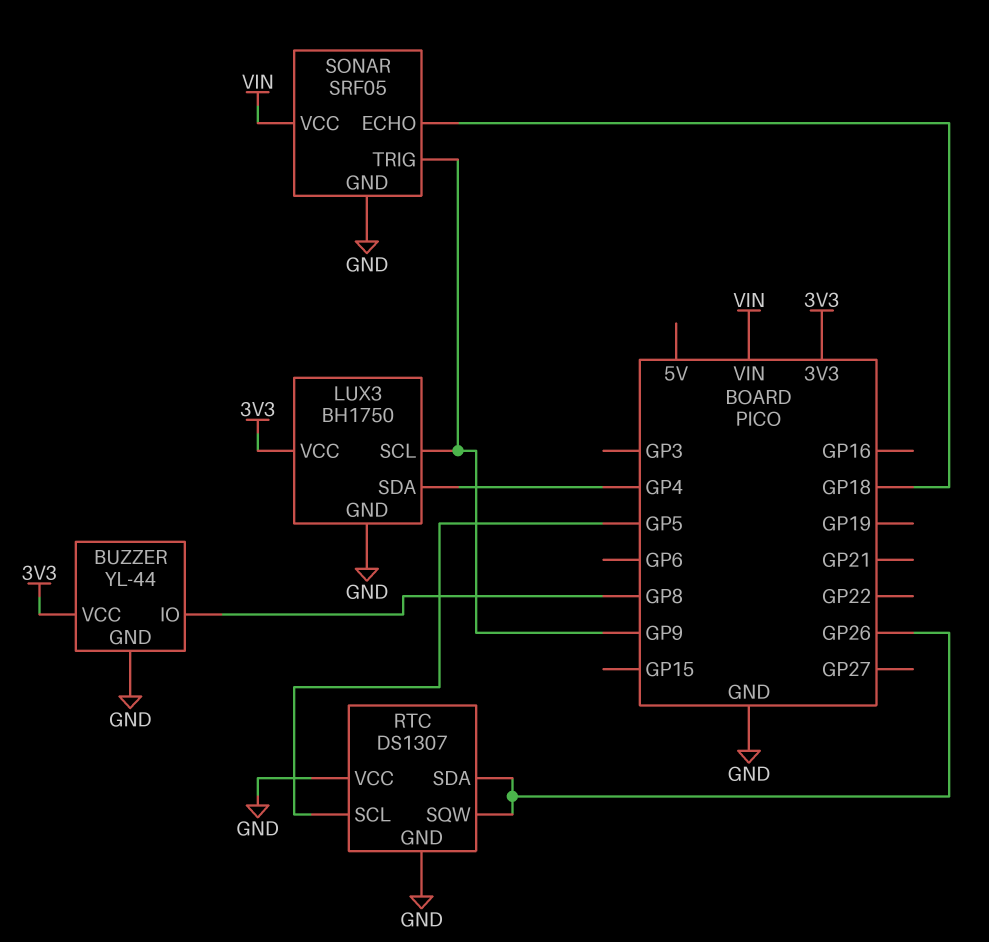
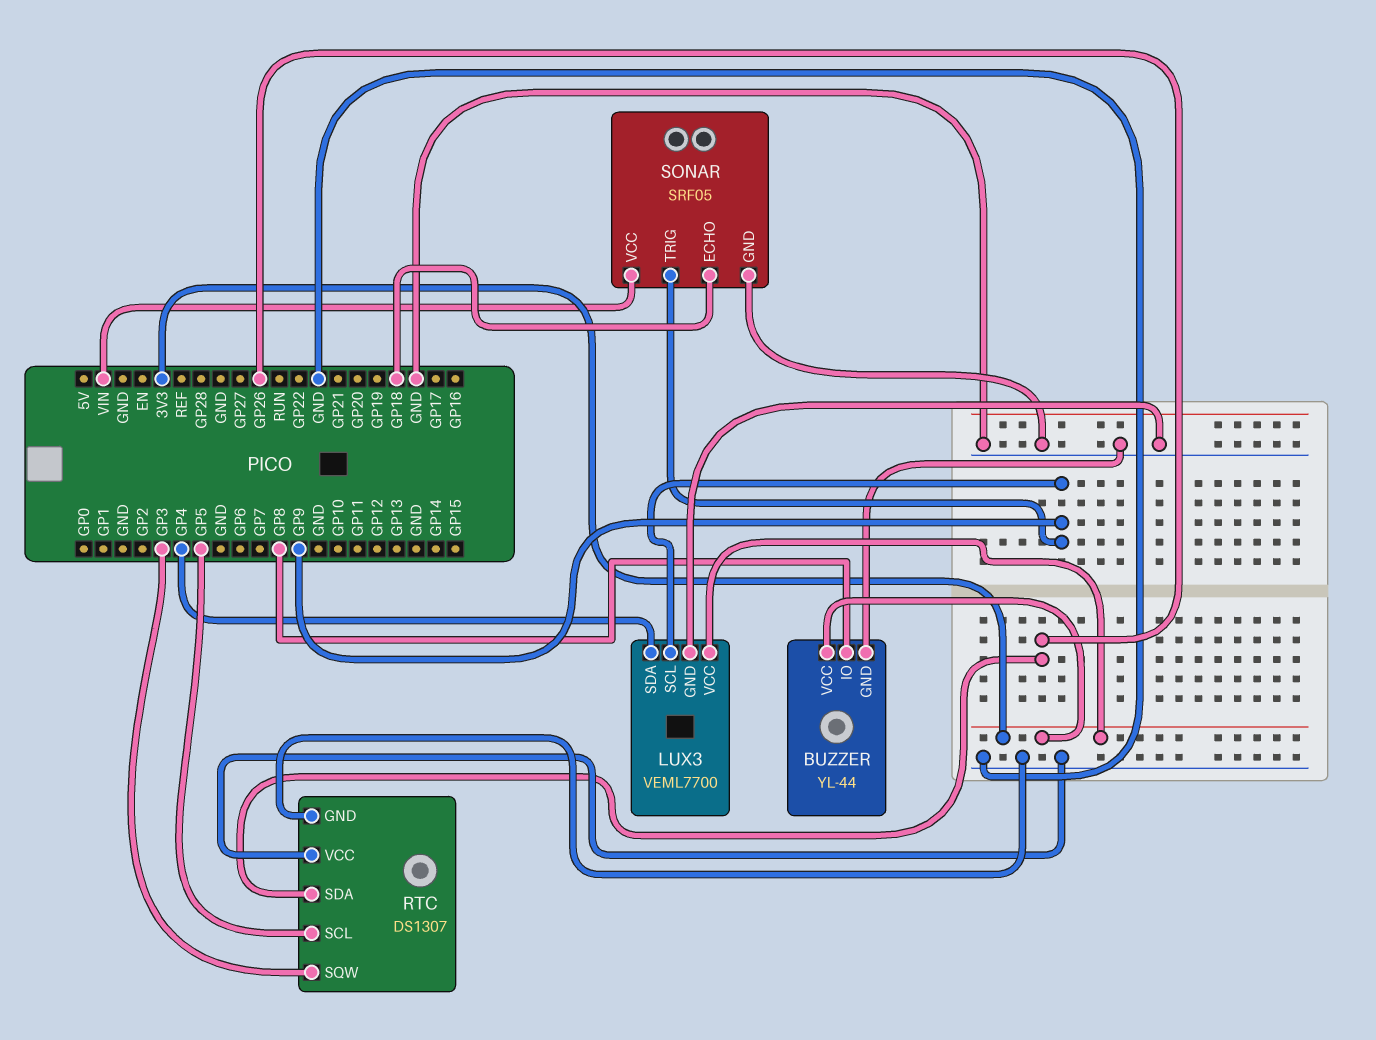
LUX3: BH1750 -> VEML7700
RTC pin SQW: GP26 -> GP3

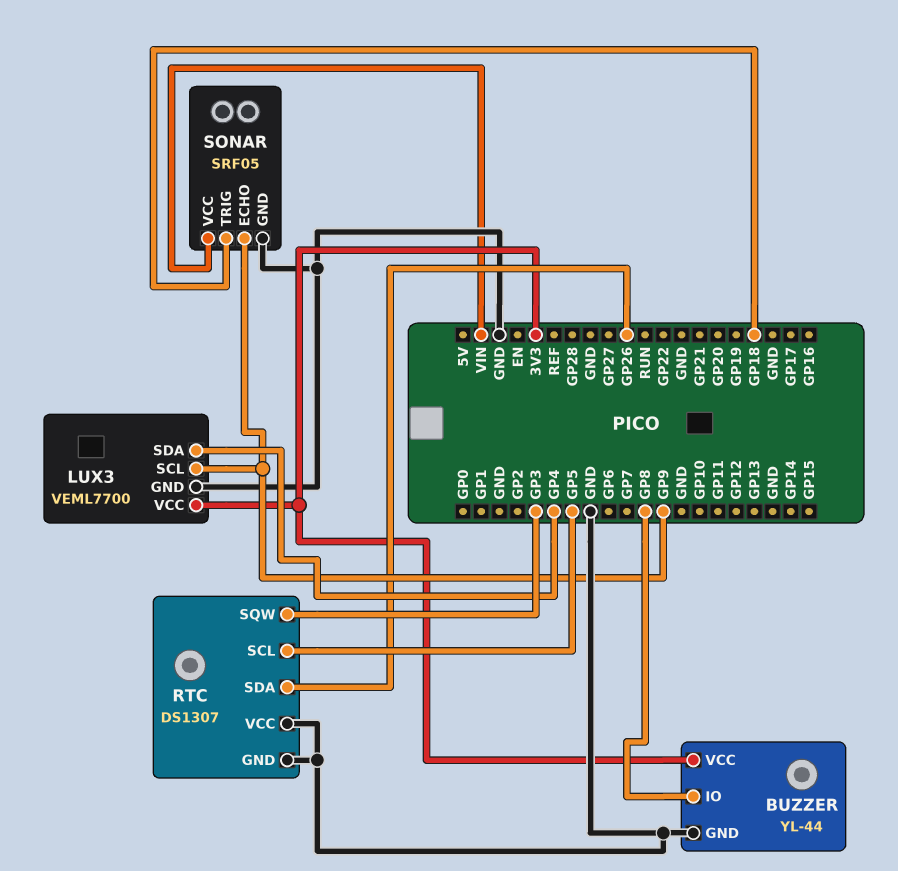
SONAR pin ECHO: GP18 -> GP9
SONAR pin TRIG: GP9 -> GP18

